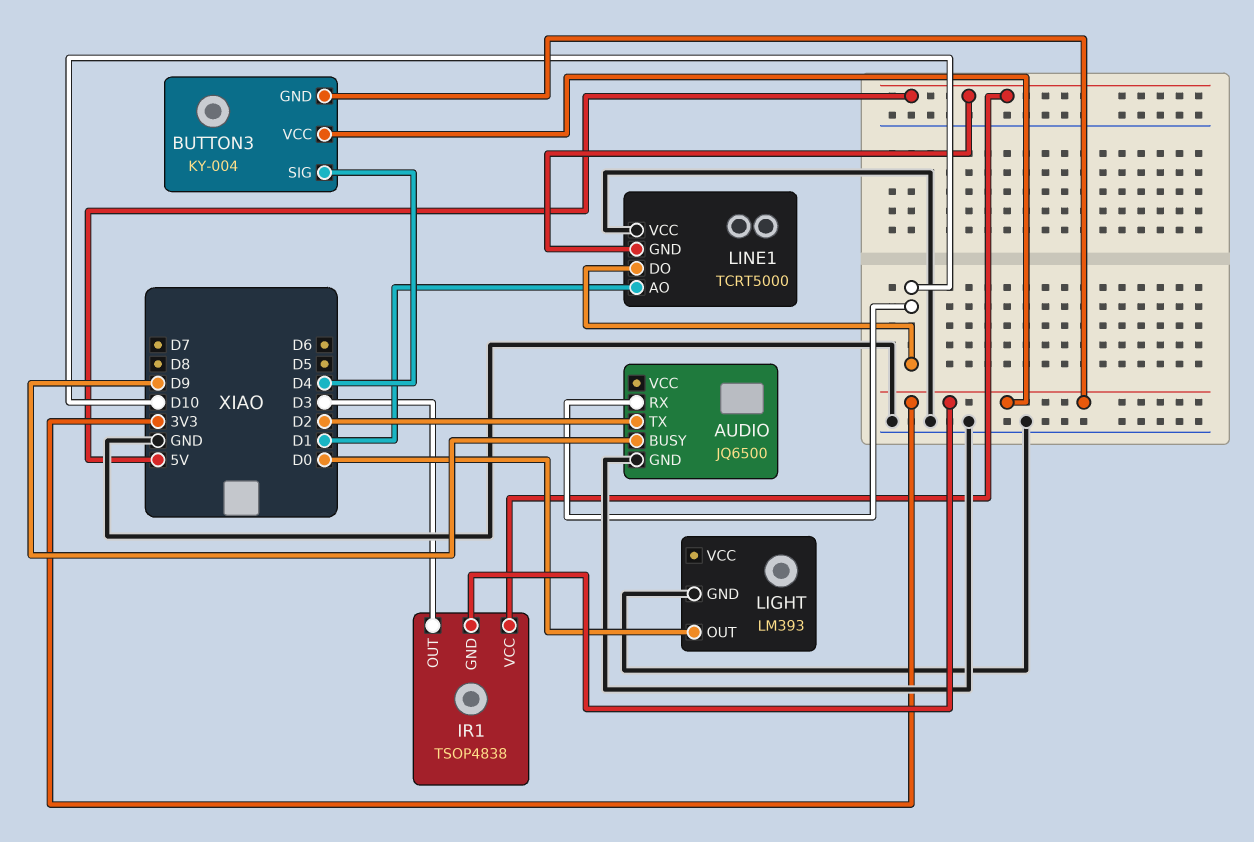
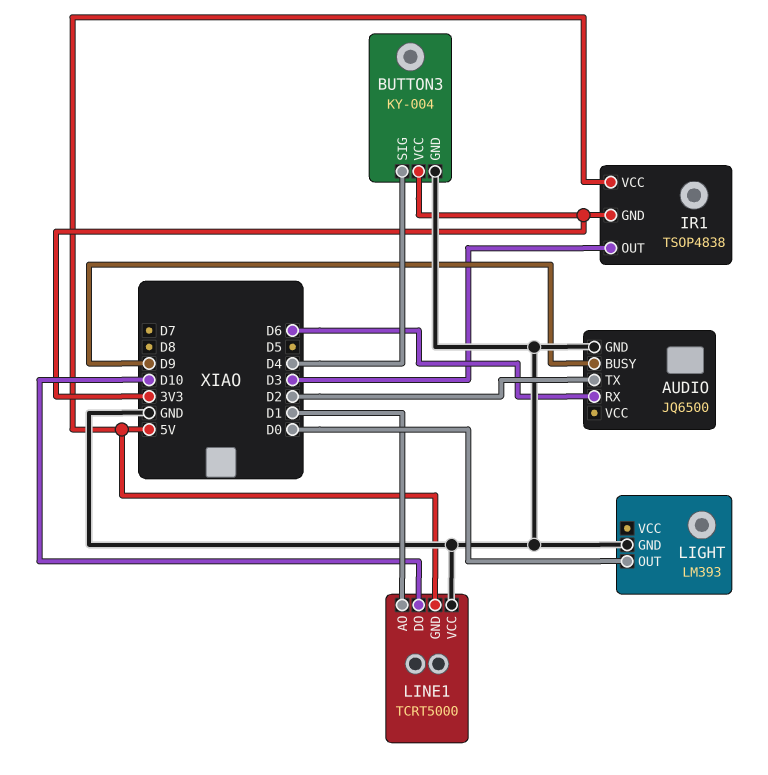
AUDIO pin RX: D10 -> D6
BUTTON3 pin GND: 3V3 -> GND

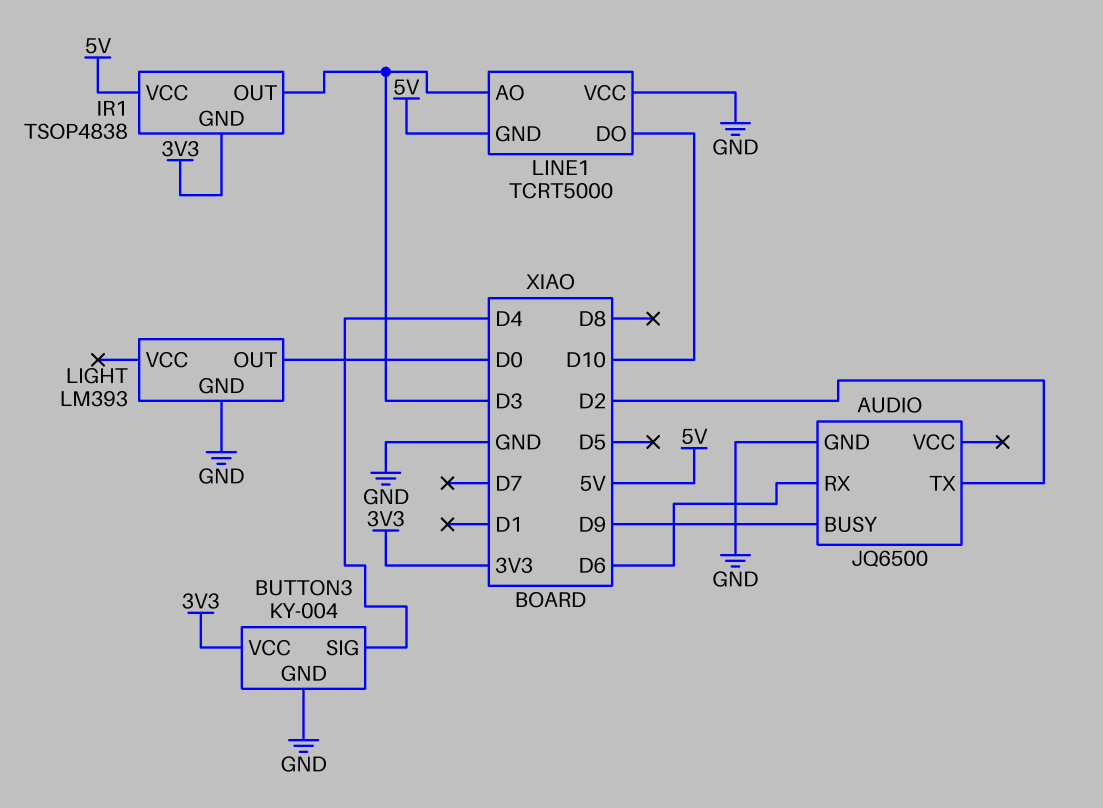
LINE1 pin AO: D1 -> D3

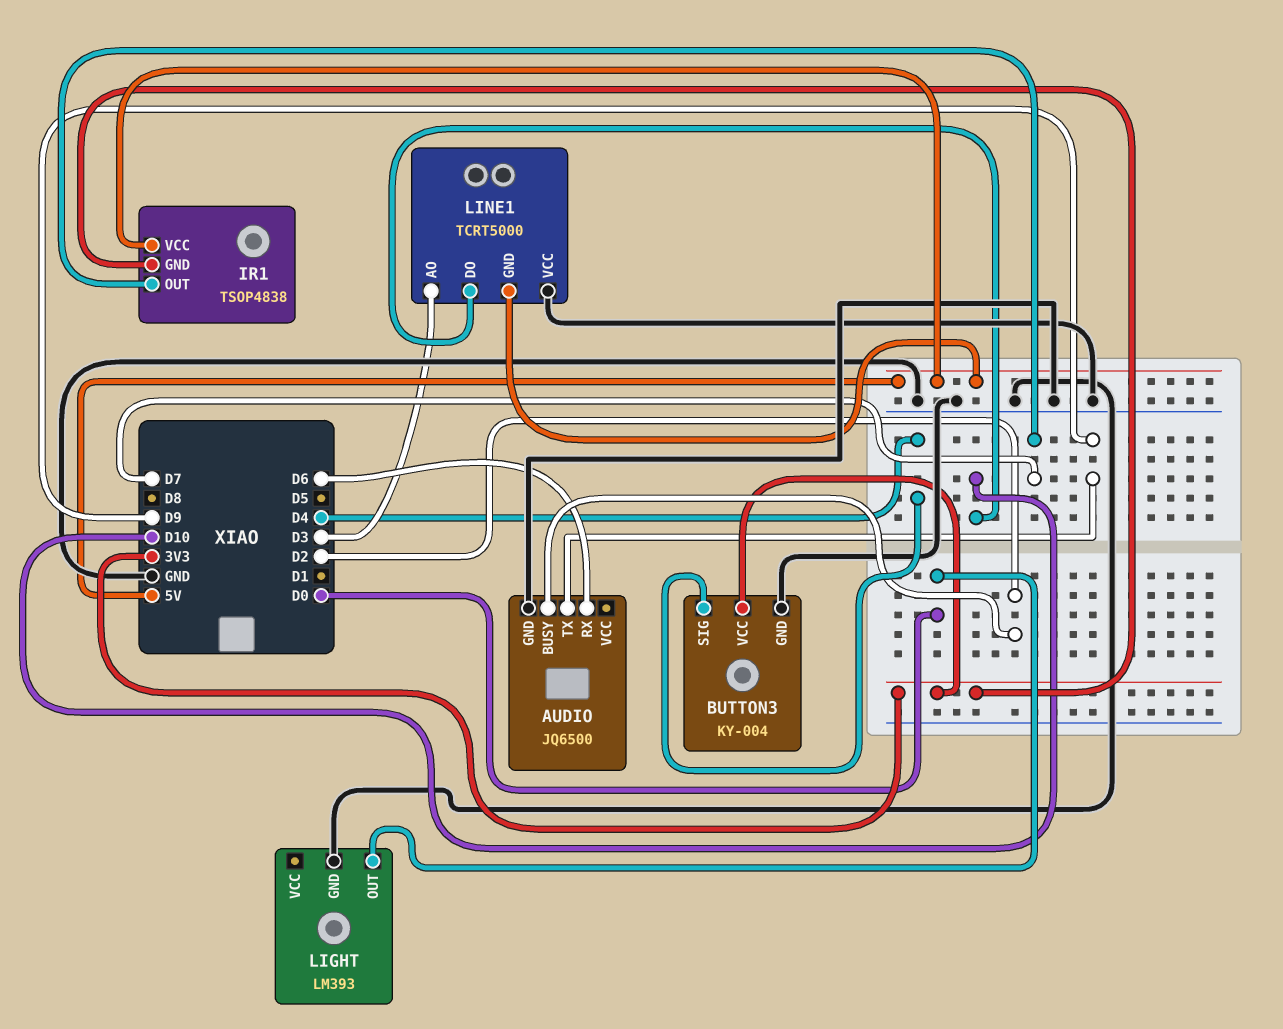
AUDIO pin BUSY: D9 -> D2
AUDIO pin TX: D2 -> D9
IR1 pin OUT: D3 -> D7

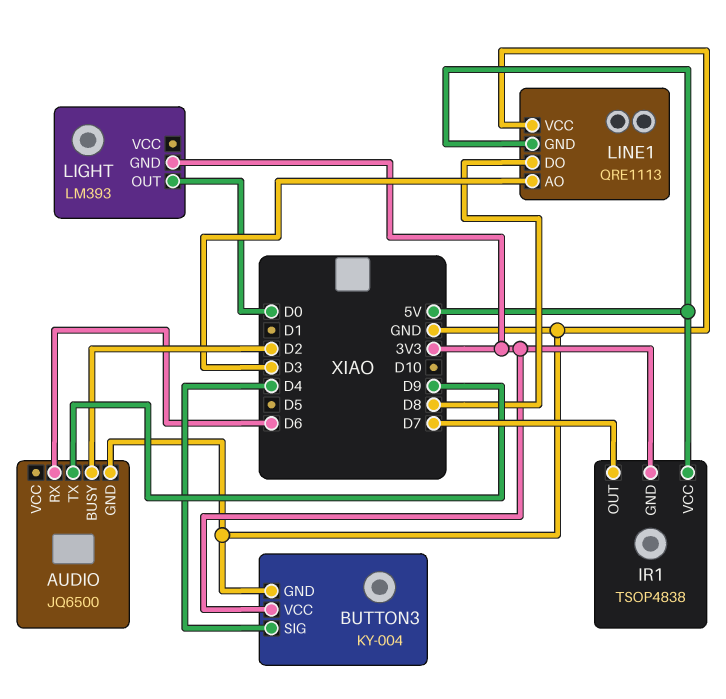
LIGHT pin GND: GND -> 3V3
LINE1: TCRT5000 -> QRE1113
LINE1 pin DO: D10 -> D8

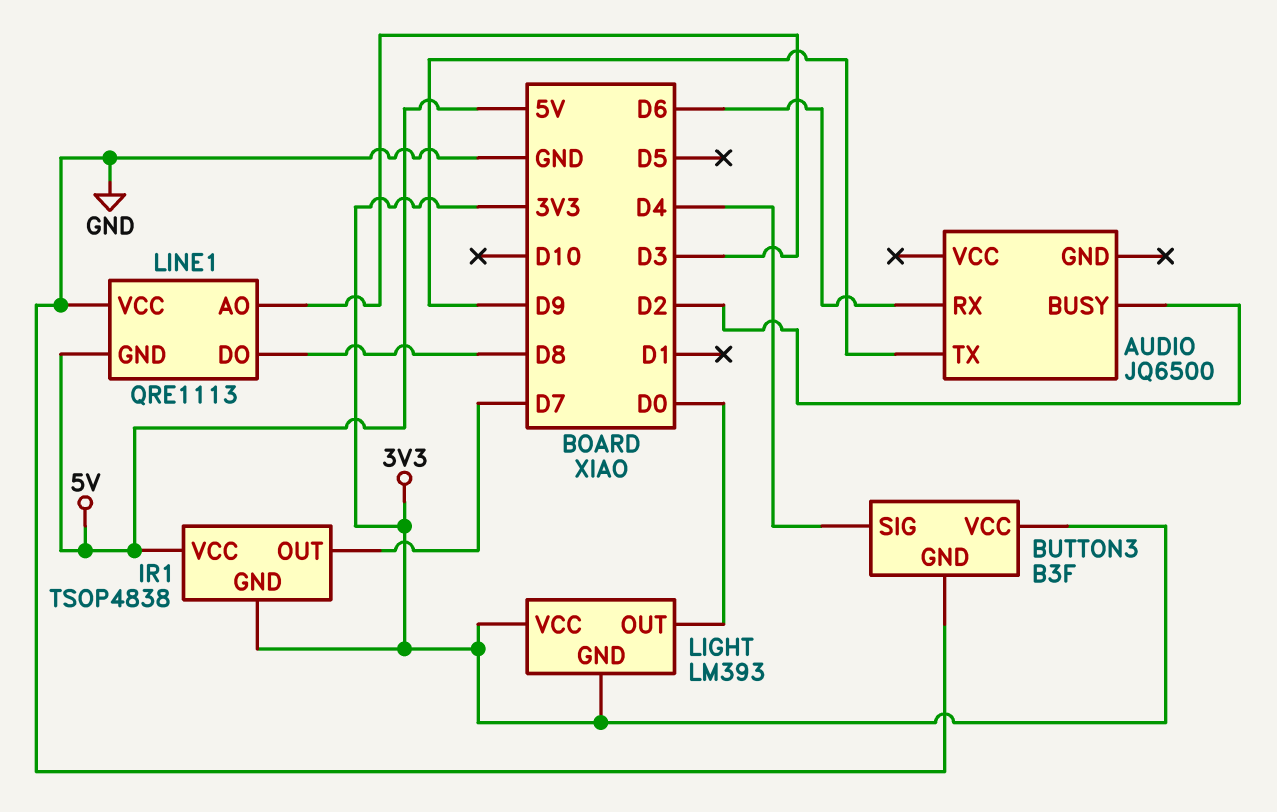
AUDIO pin GND: GND -> none
BUTTON3: KY-004 -> B3F
LIGHT pin VCC: none -> 3V3

